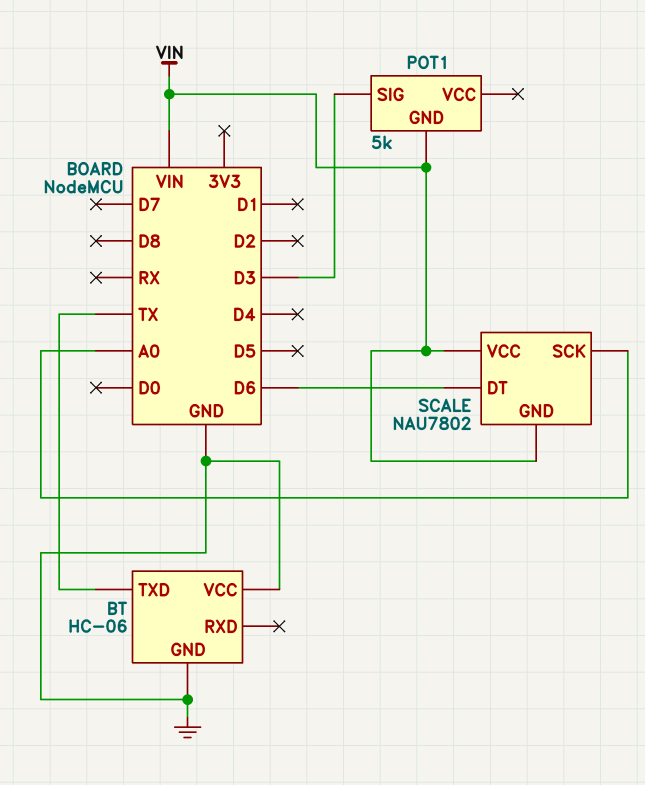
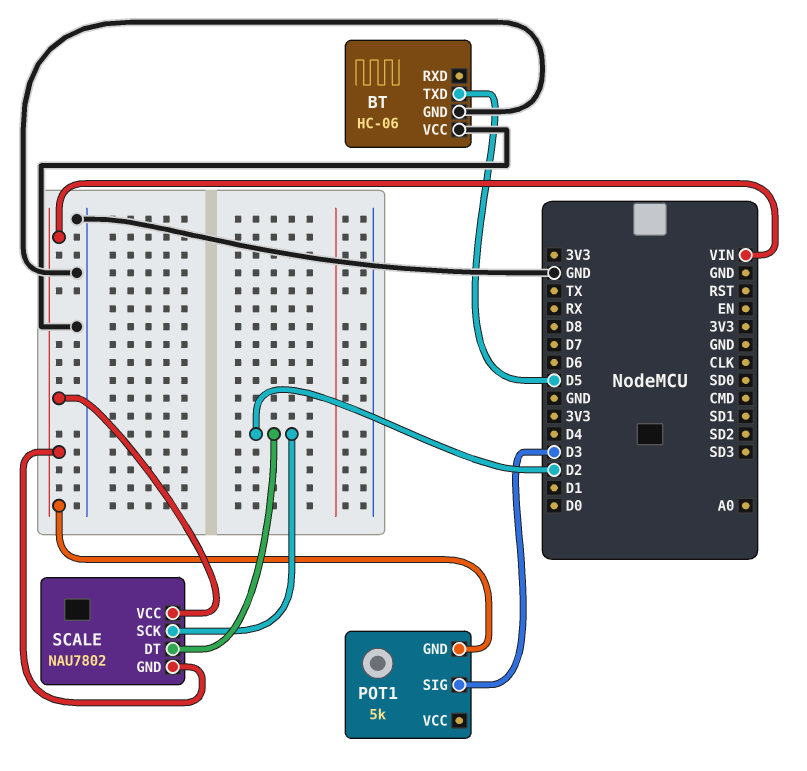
BT pin TXD: TX -> D5
SCALE pin DT: D6 -> D2
SCALE pin SCK: A0 -> D2

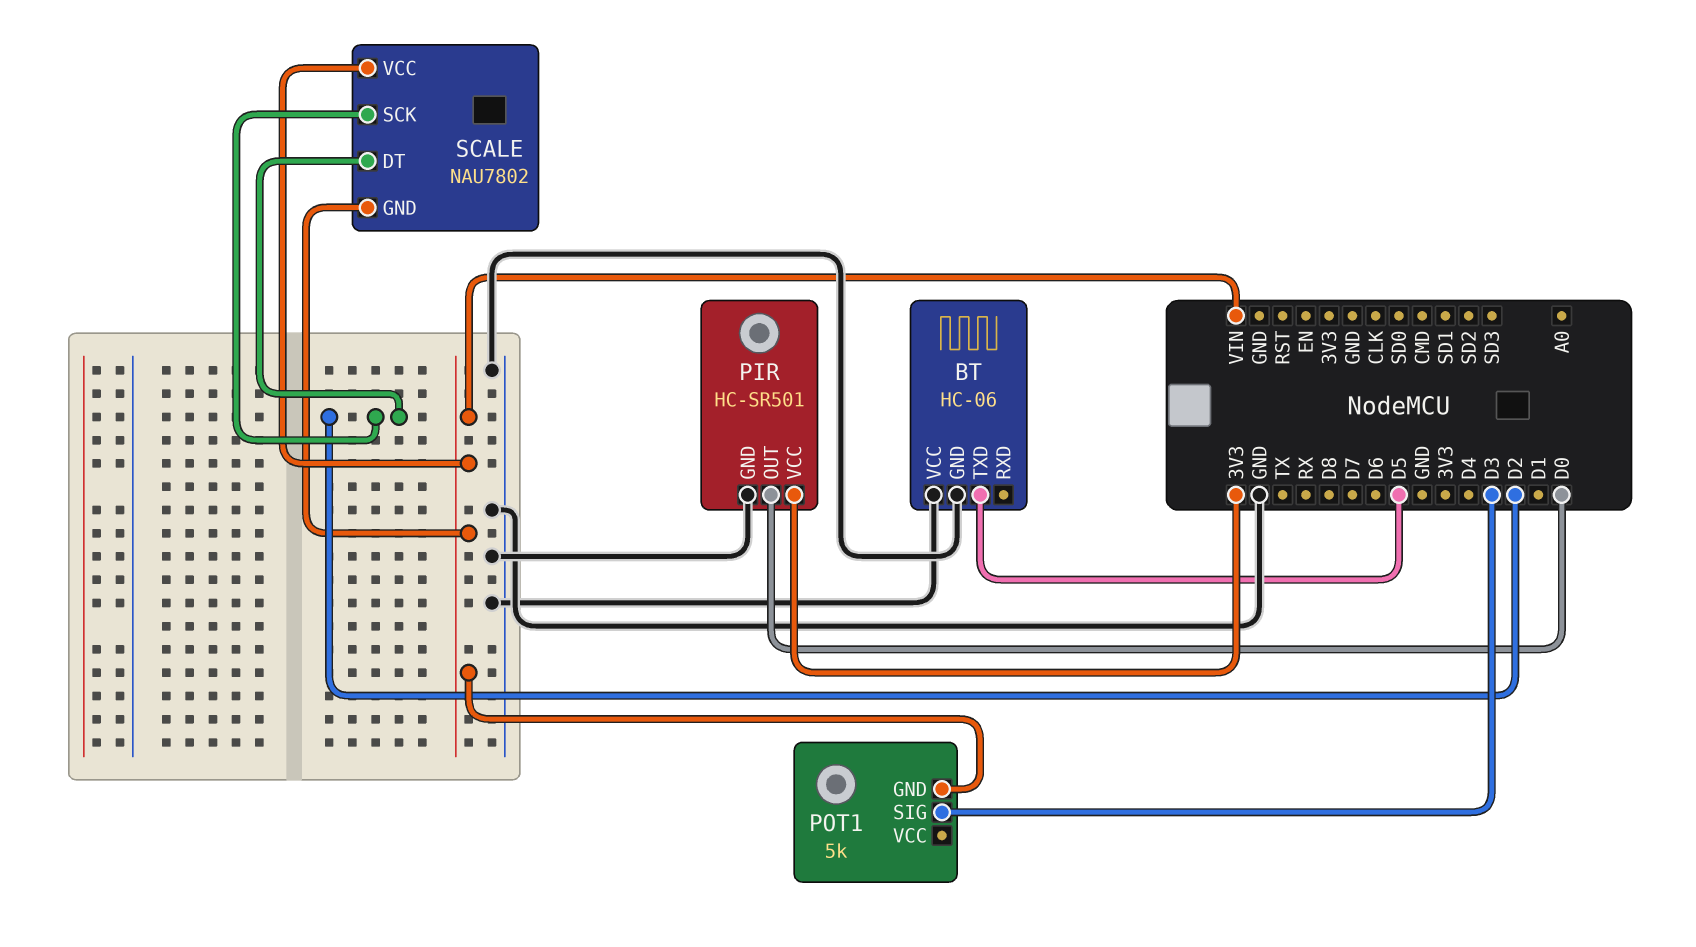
PIR: none -> HC-SR501
PIR pin GND: none -> GND
PIR pin OUT: none -> D0
PIR pin VCC: none -> 3V3

